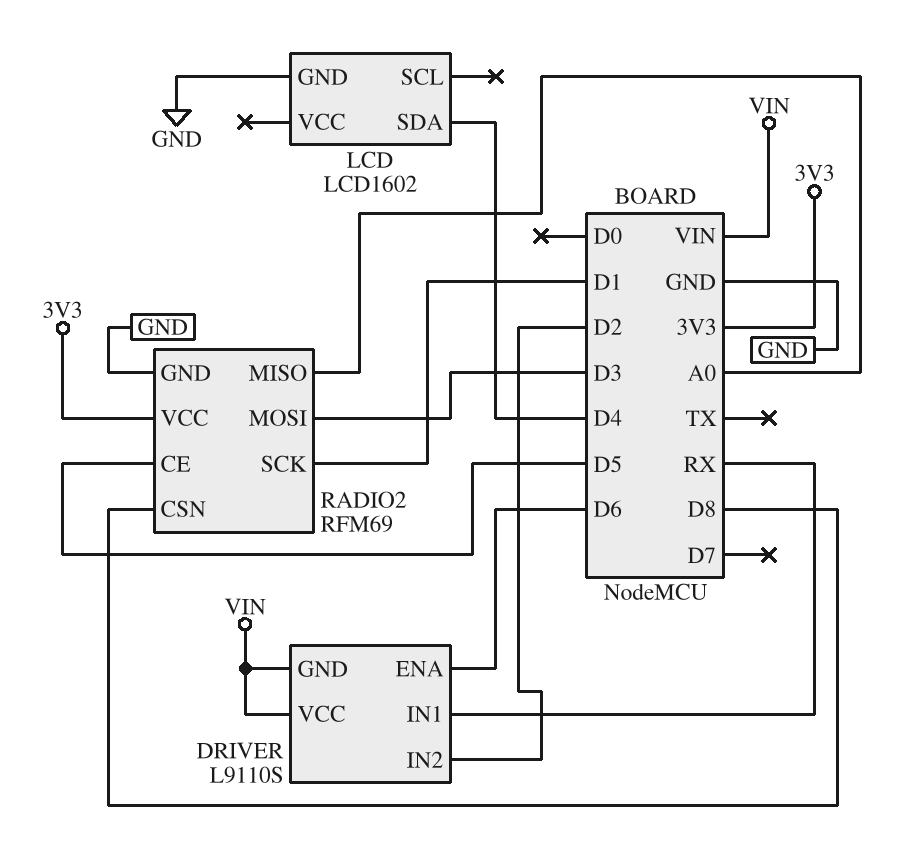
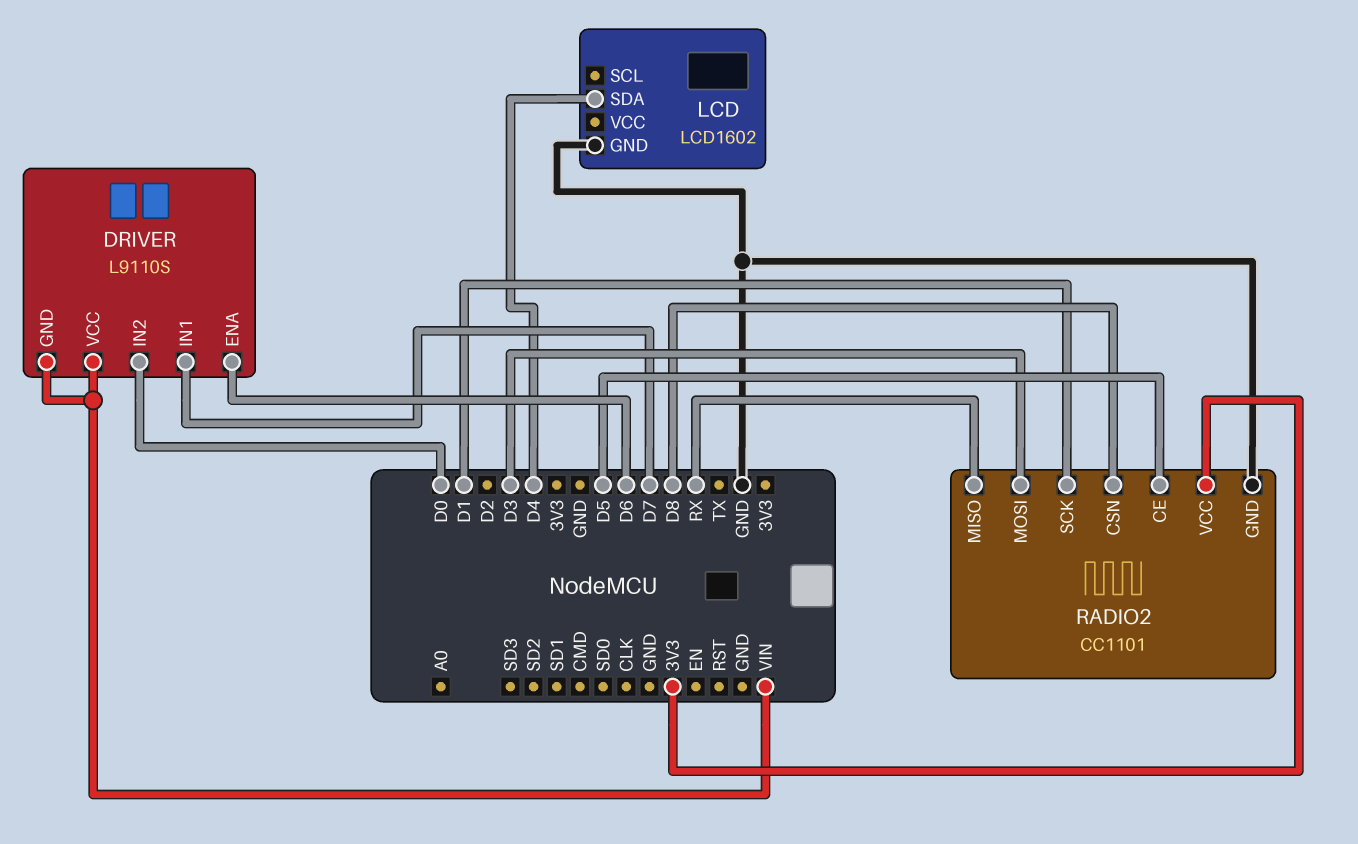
DRIVER pin IN1: RX -> D7
DRIVER pin IN2: D2 -> D0
RADIO2: RFM69 -> CC1101
RADIO2 pin MISO: A0 -> RX

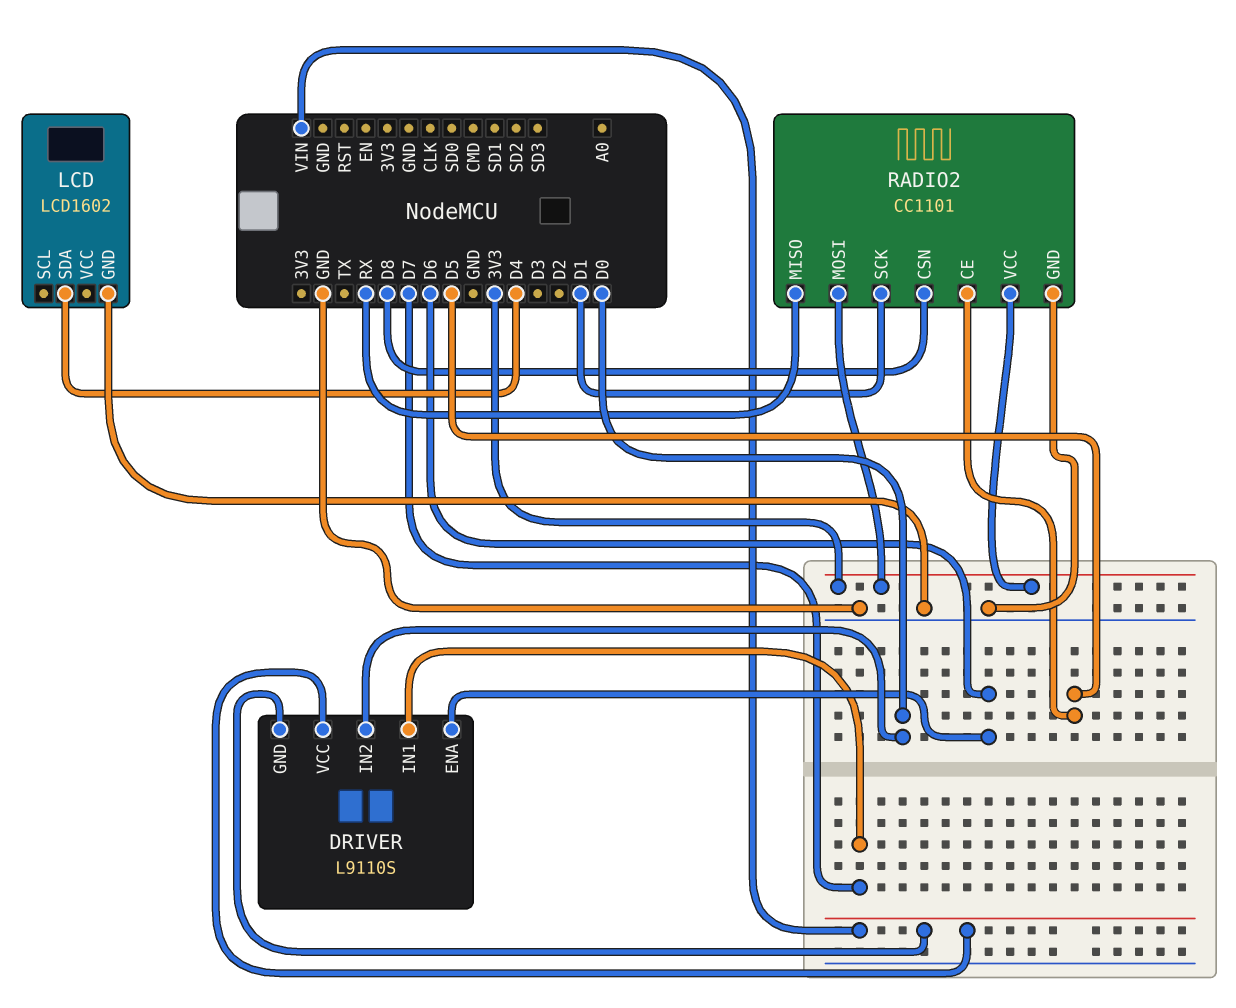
RADIO2 pin MOSI: D3 -> 3V3

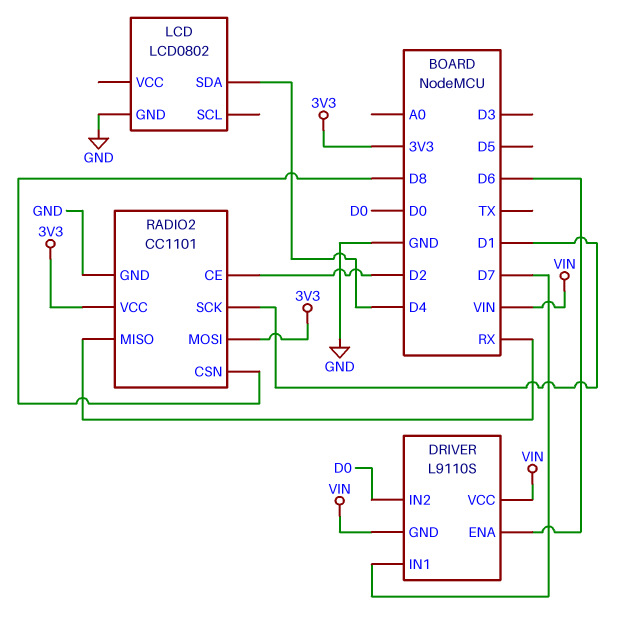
LCD: LCD1602 -> LCD0802
RADIO2 pin CE: D5 -> D2

